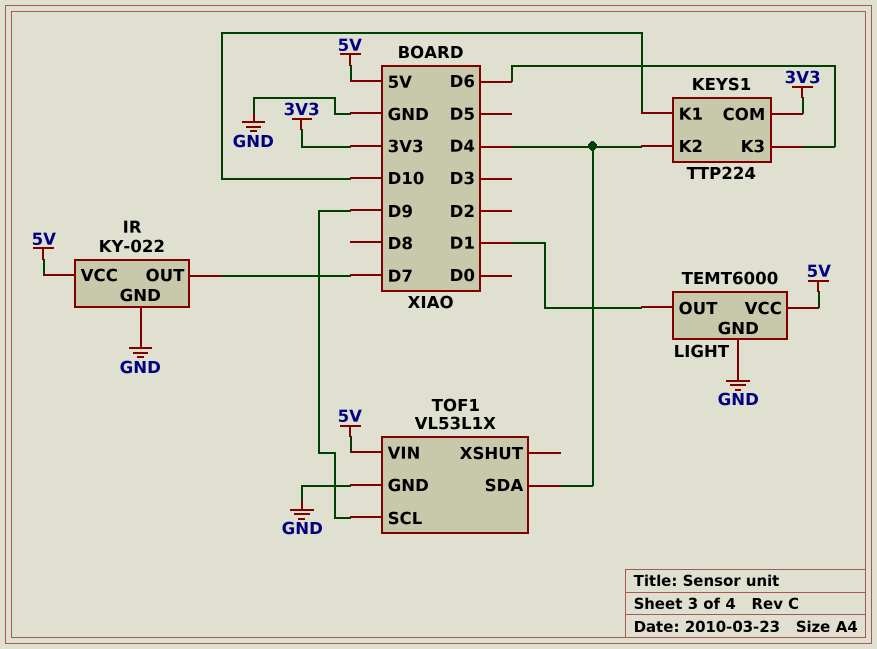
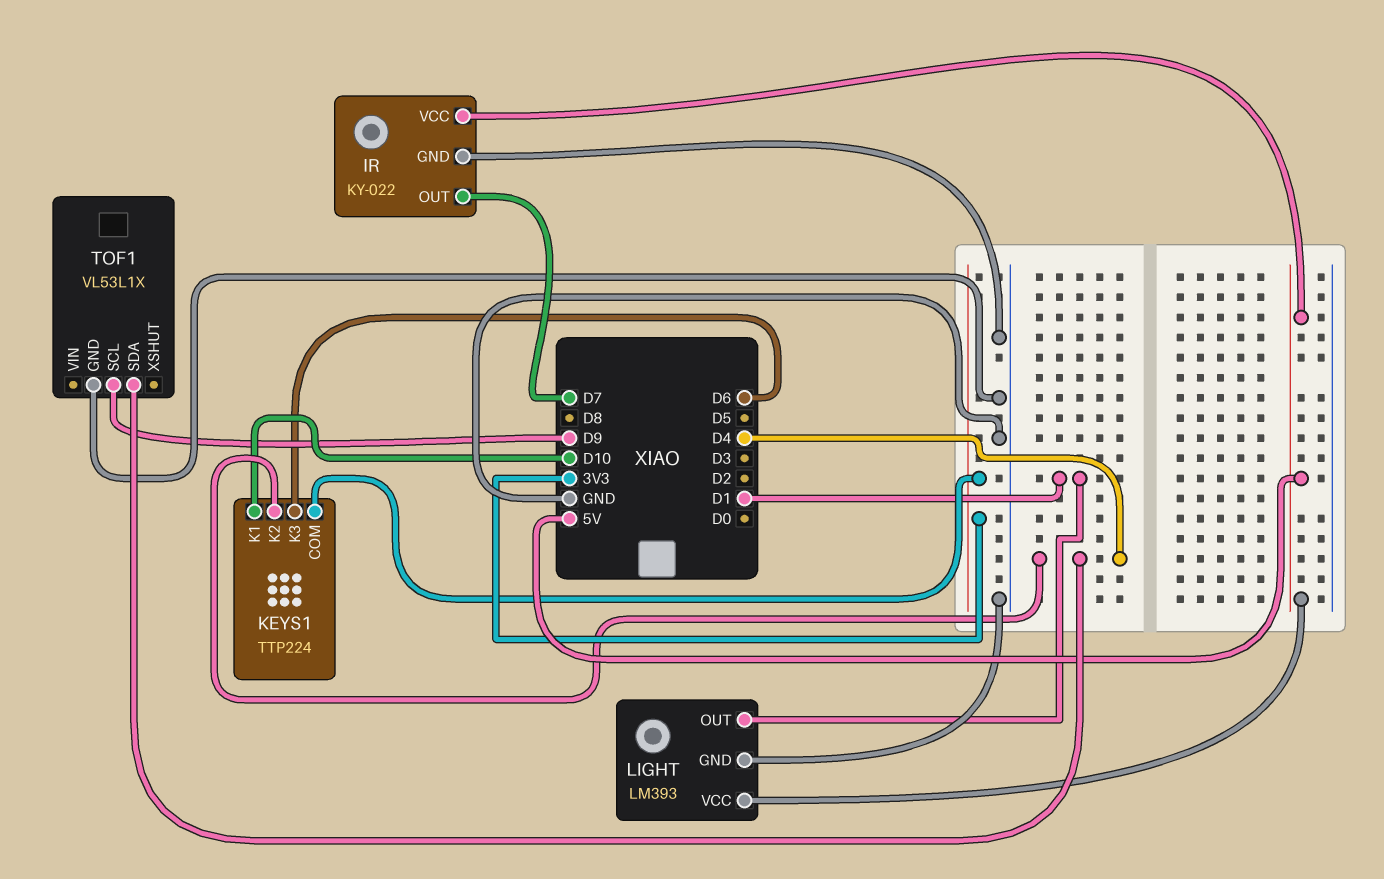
LIGHT: TEMT6000 -> LM393
TOF1 pin VIN: 5V -> none

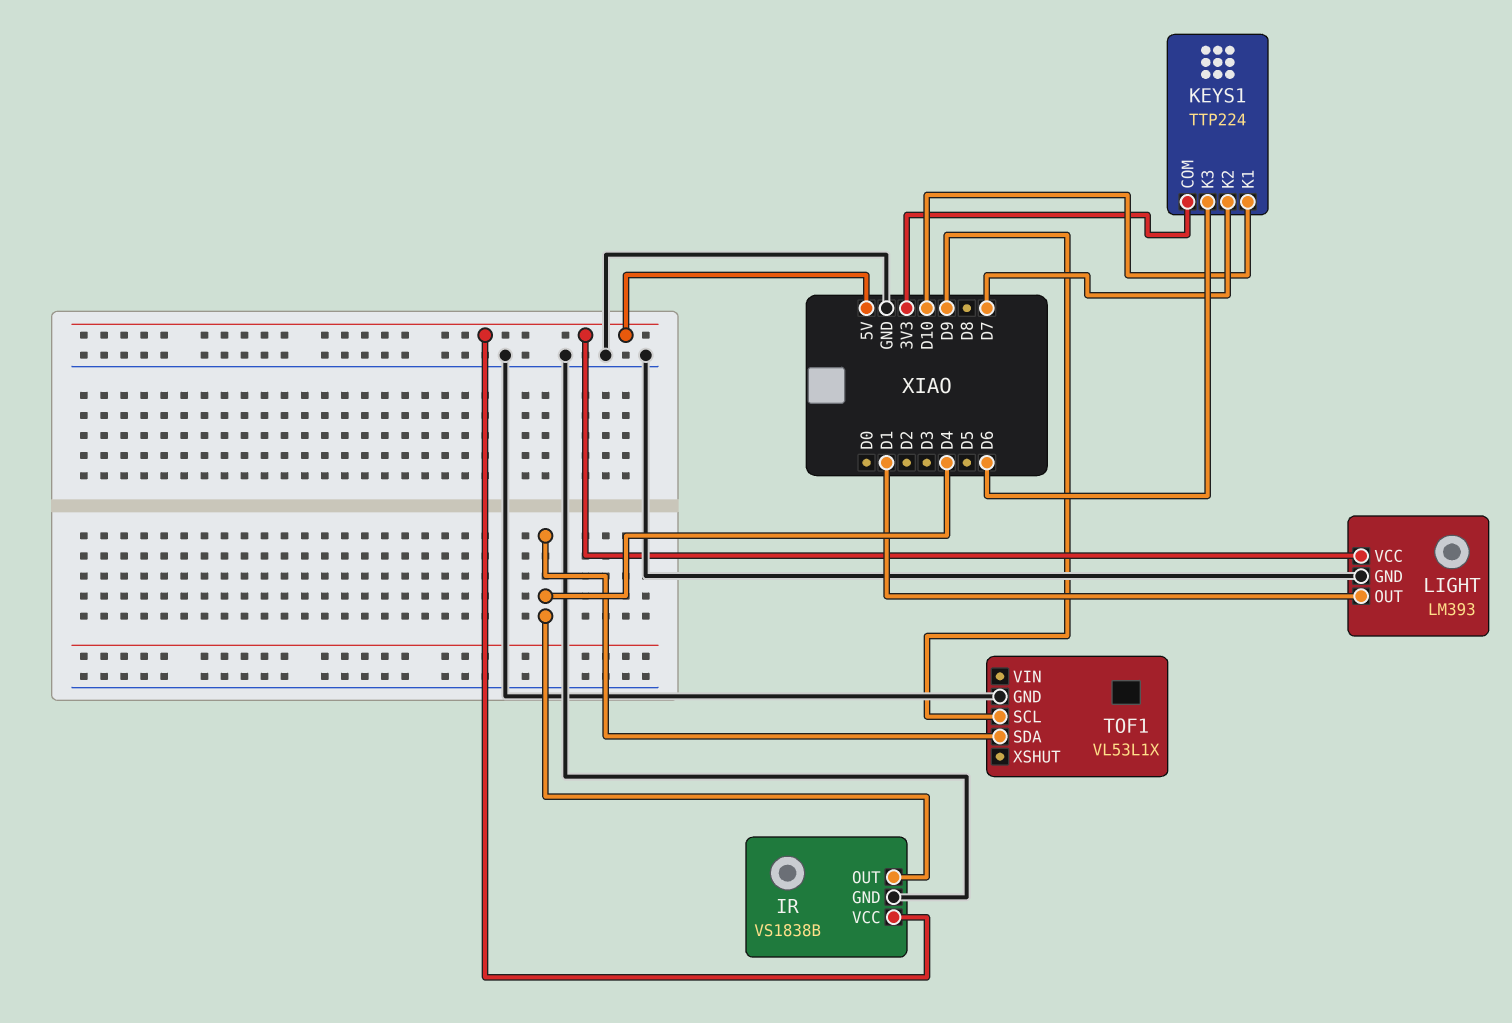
IR: KY-022 -> VS1838B
IR pin OUT: D7 -> D4
KEYS1 pin K2: D4 -> D7

